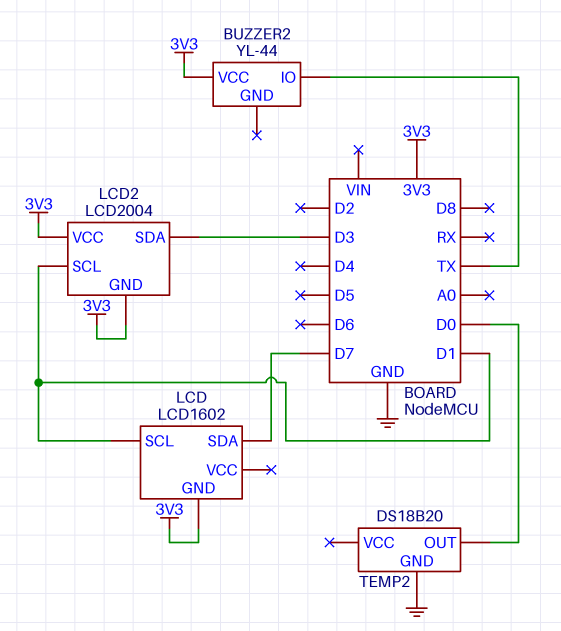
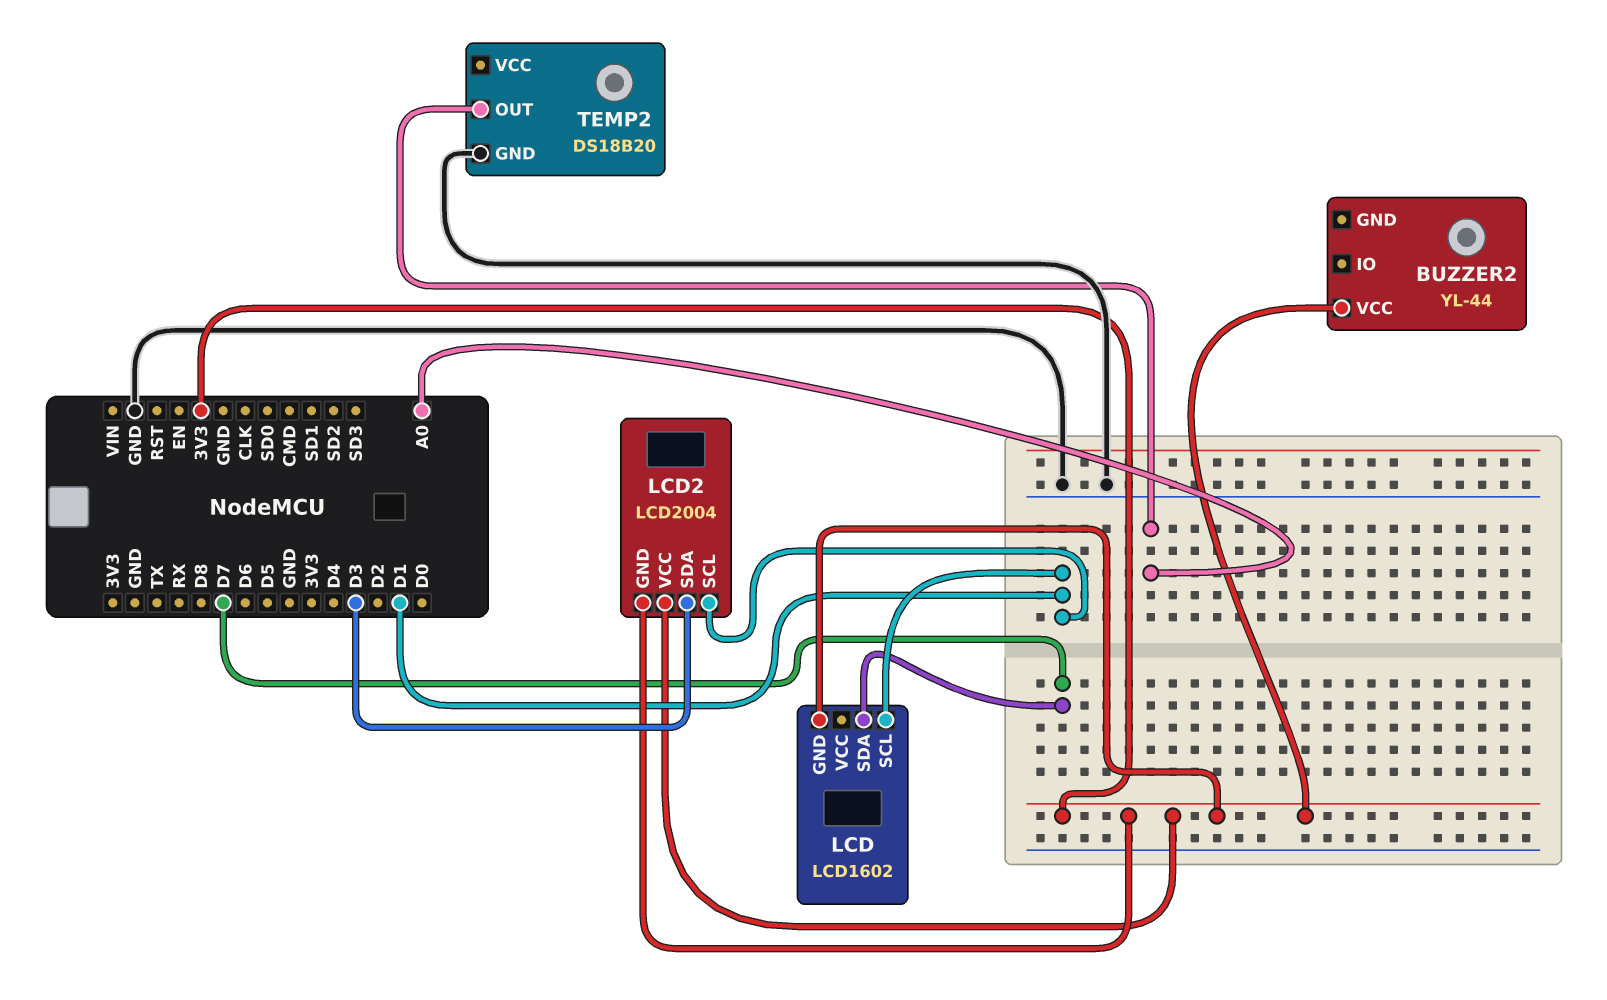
BUZZER2 pin IO: TX -> none
TEMP2 pin OUT: D0 -> A0

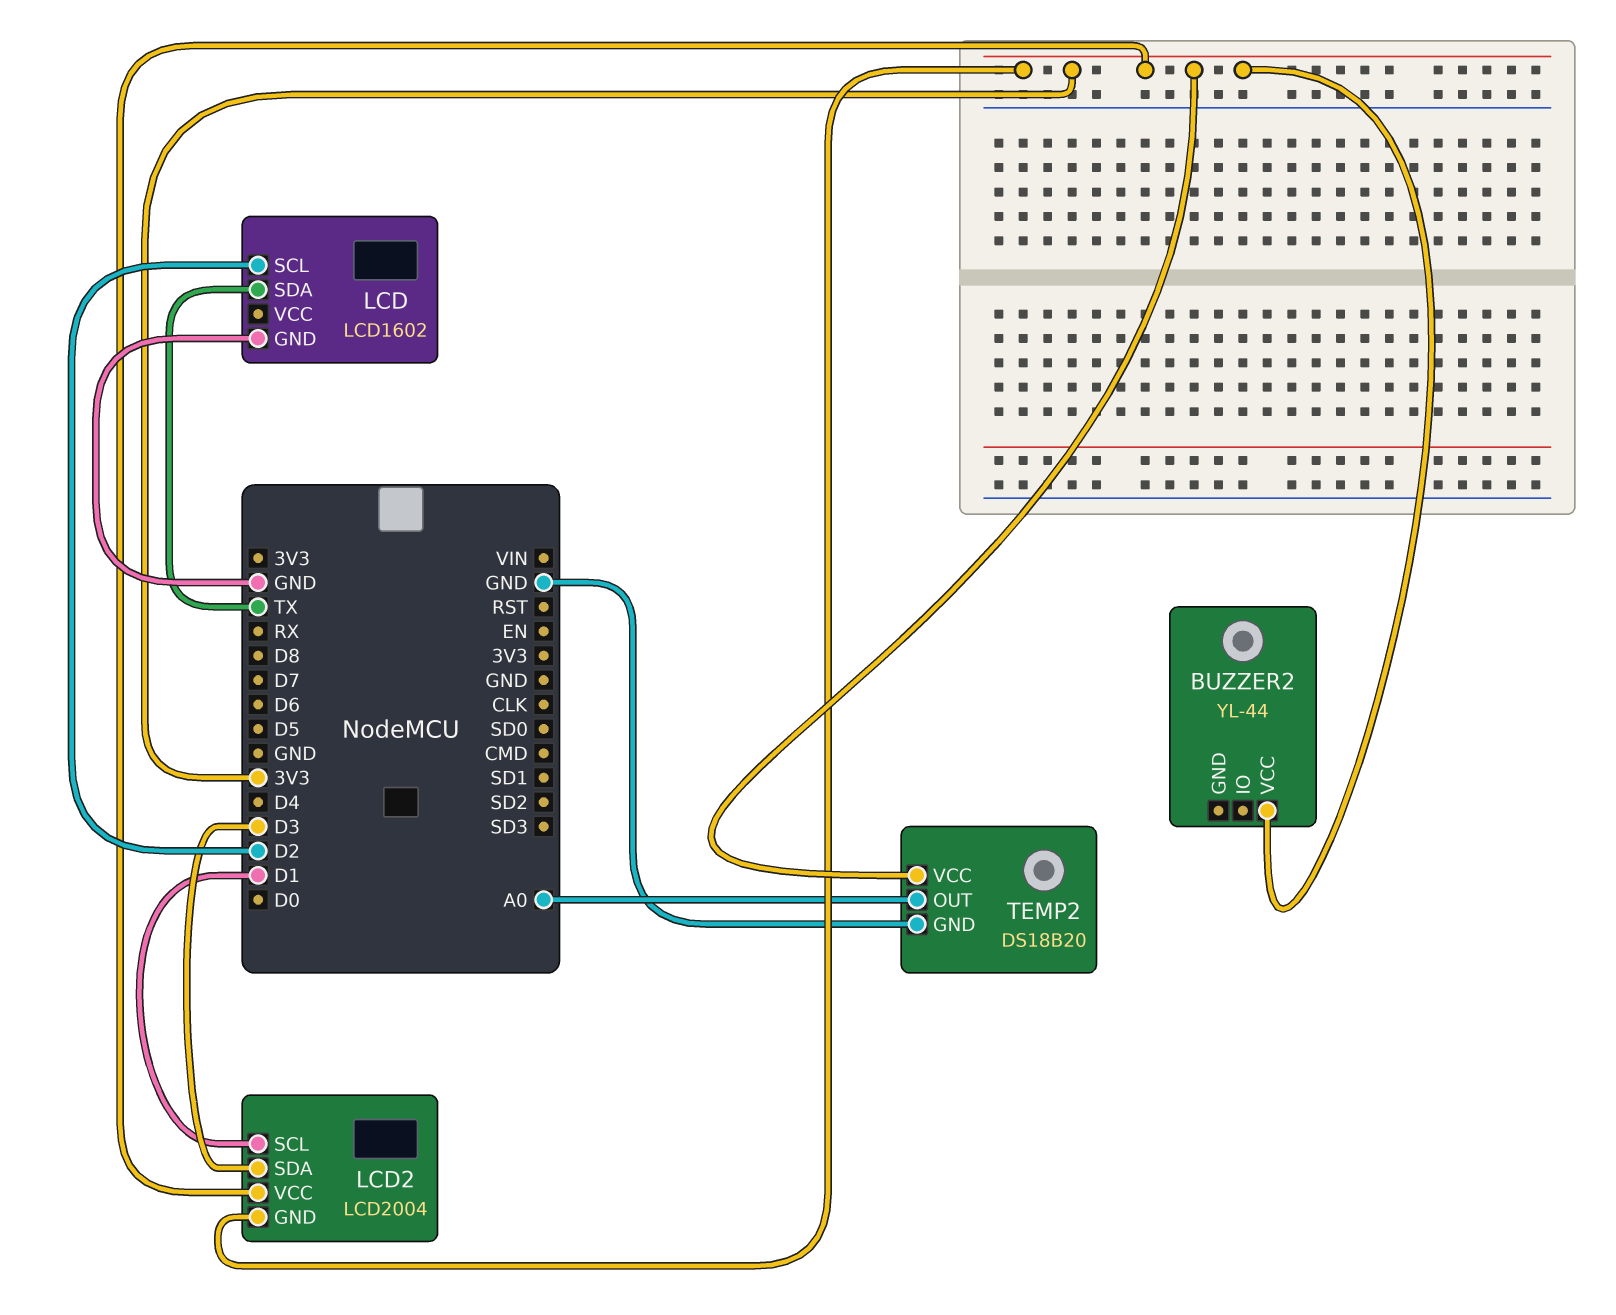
LCD pin GND: 3V3 -> GND
LCD pin SCL: D1 -> D2
LCD pin SDA: D7 -> TX
TEMP2 pin VCC: none -> 3V3

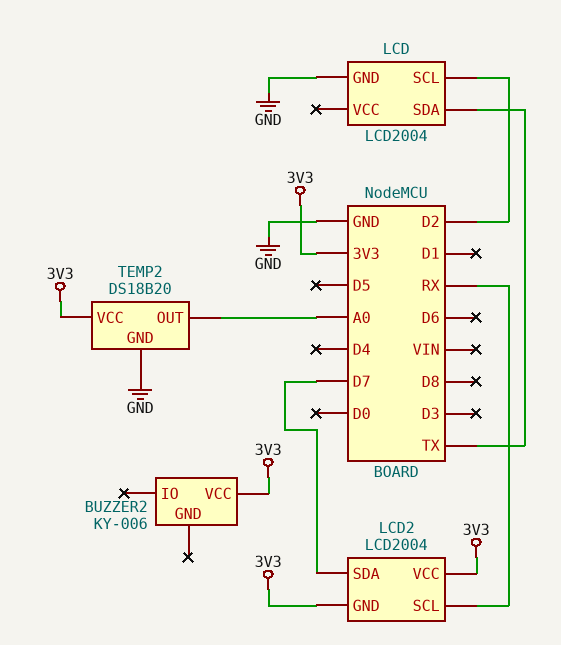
BUZZER2: YL-44 -> KY-006
LCD: LCD1602 -> LCD2004
LCD2 pin SCL: D1 -> RX
LCD2 pin SDA: D3 -> D7

